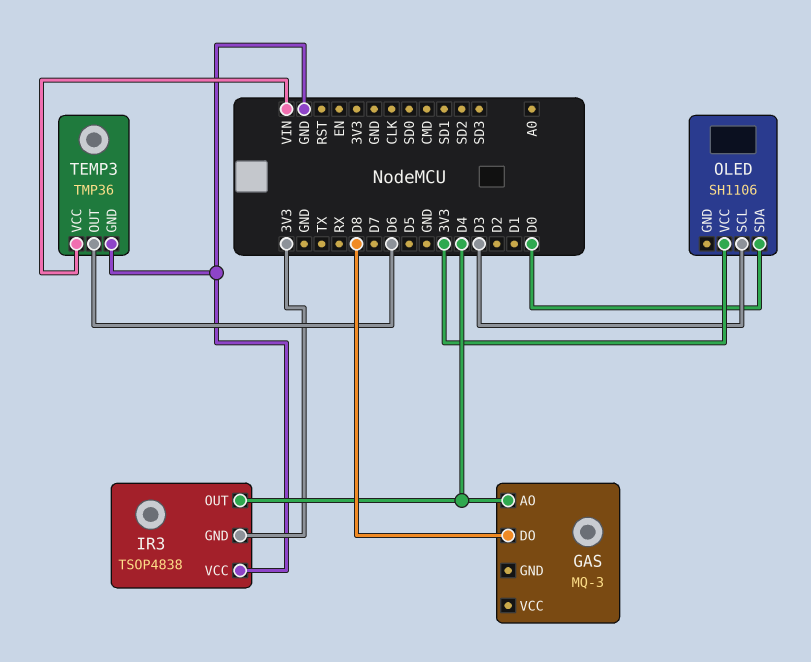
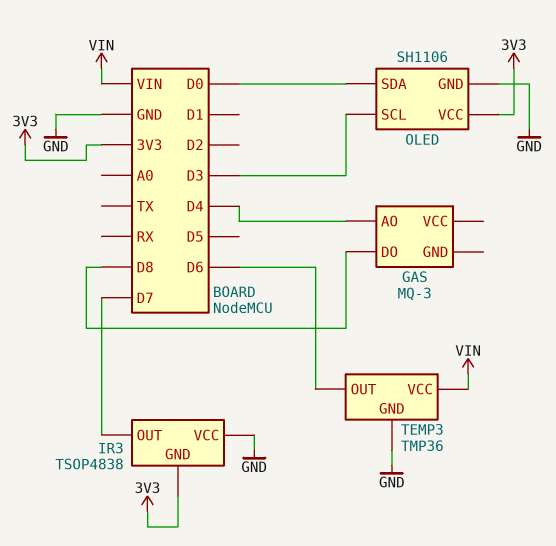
IR3 pin OUT: D4 -> D7
OLED pin GND: none -> GND

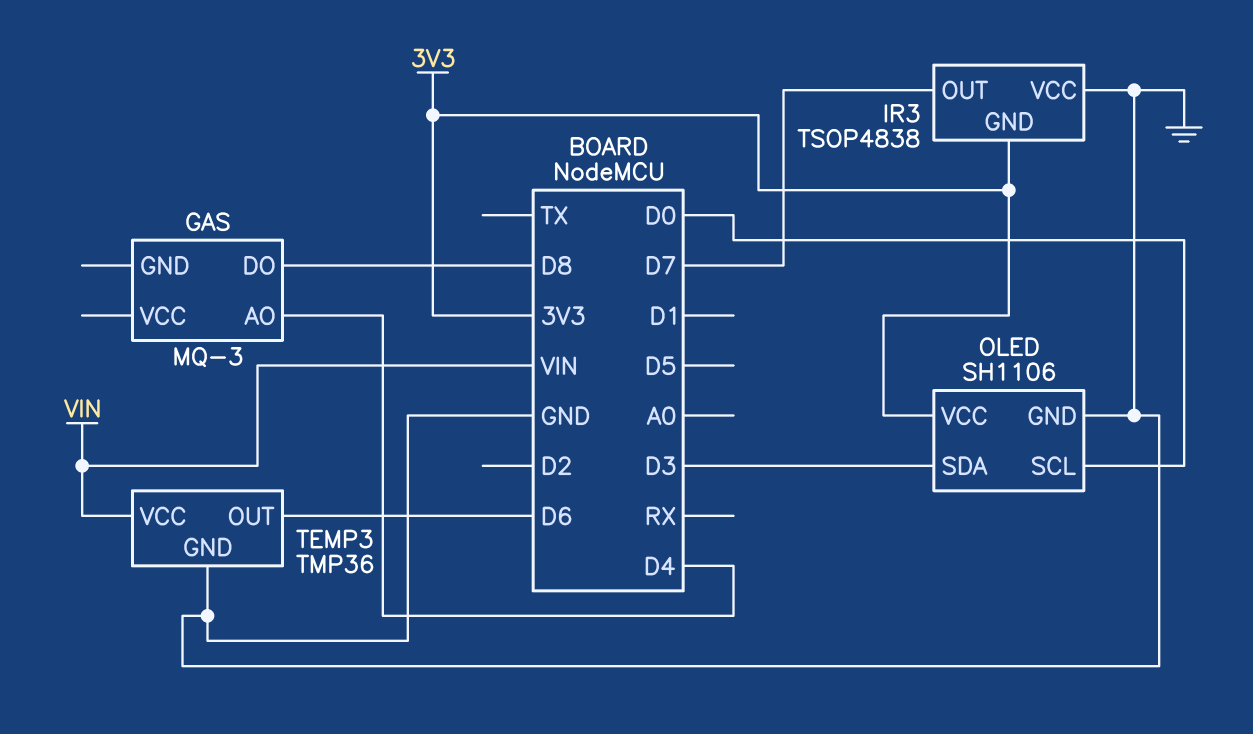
OLED pin SCL: D3 -> D0
OLED pin SDA: D0 -> D3

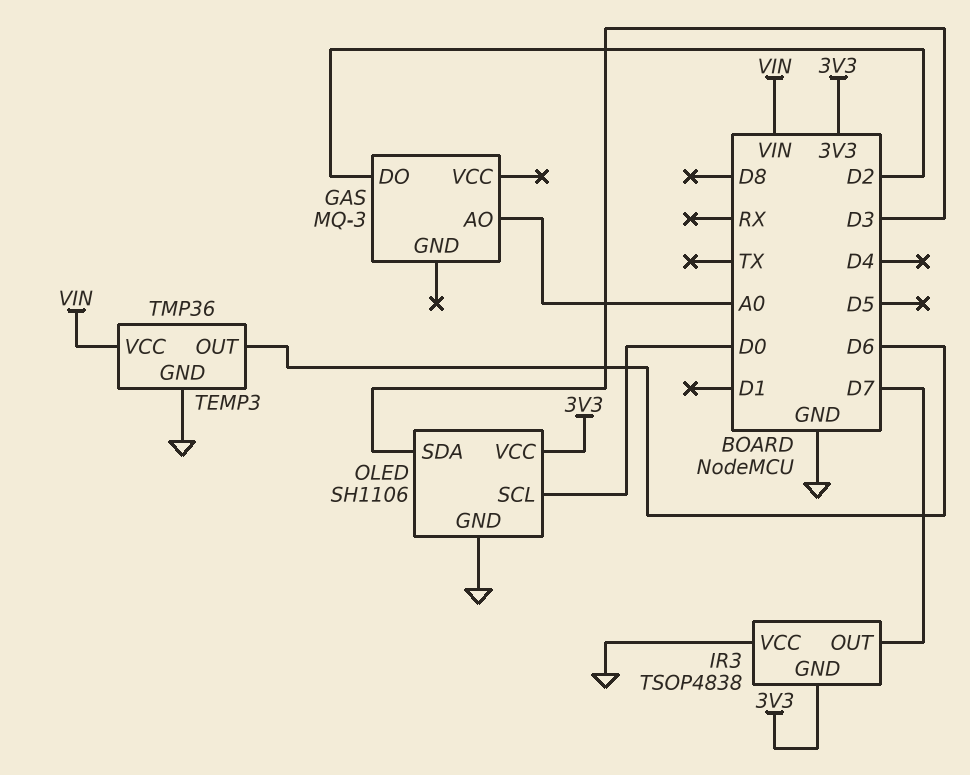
GAS pin AO: D4 -> A0
GAS pin DO: D8 -> D2

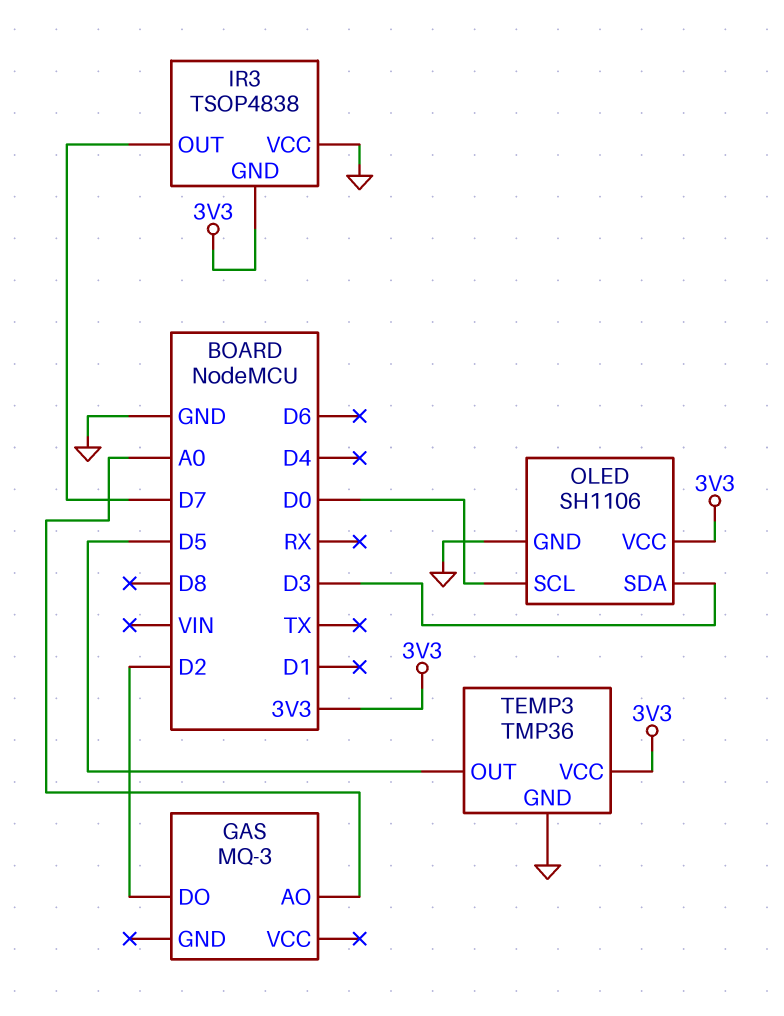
TEMP3 pin OUT: D6 -> D5
TEMP3 pin VCC: VIN -> 3V3

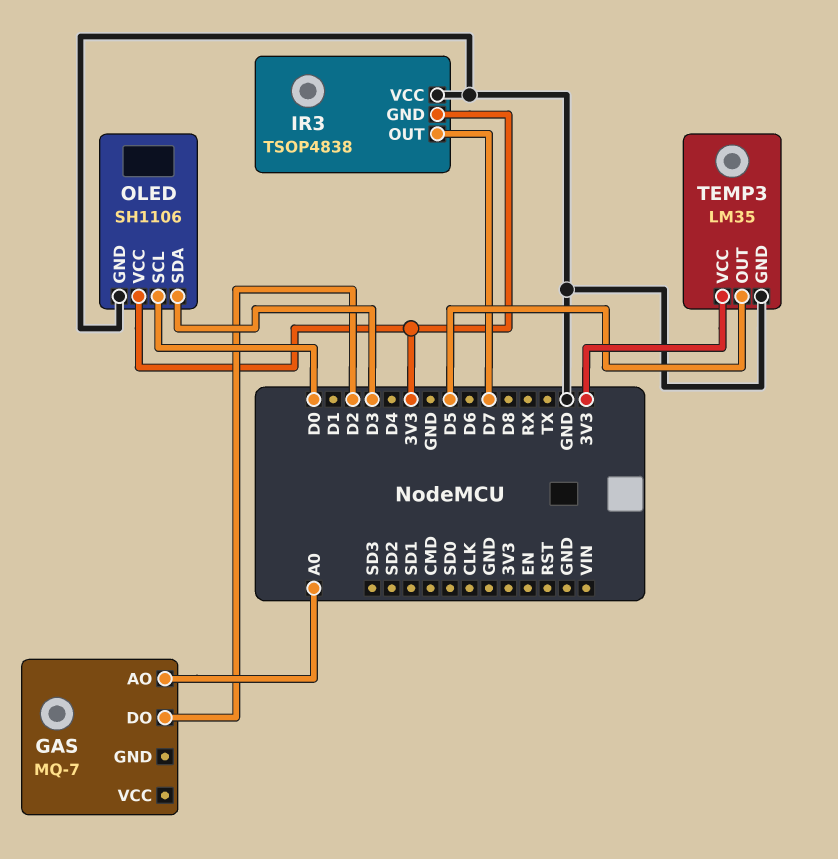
GAS: MQ-3 -> MQ-7
TEMP3: TMP36 -> LM35

